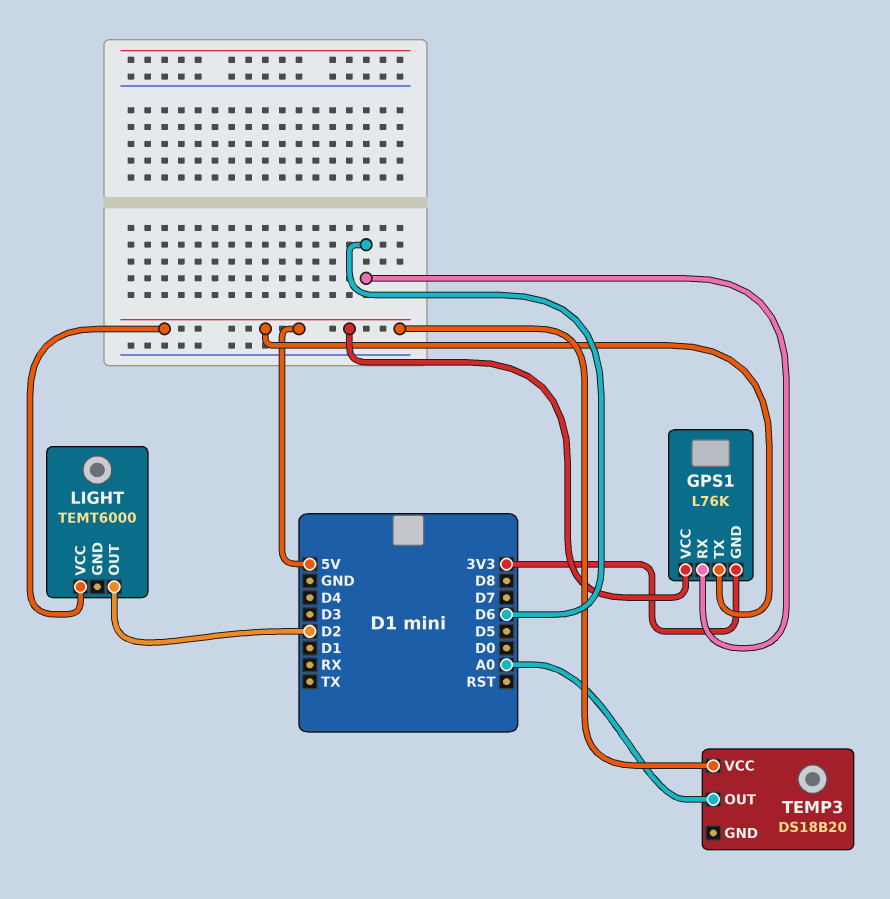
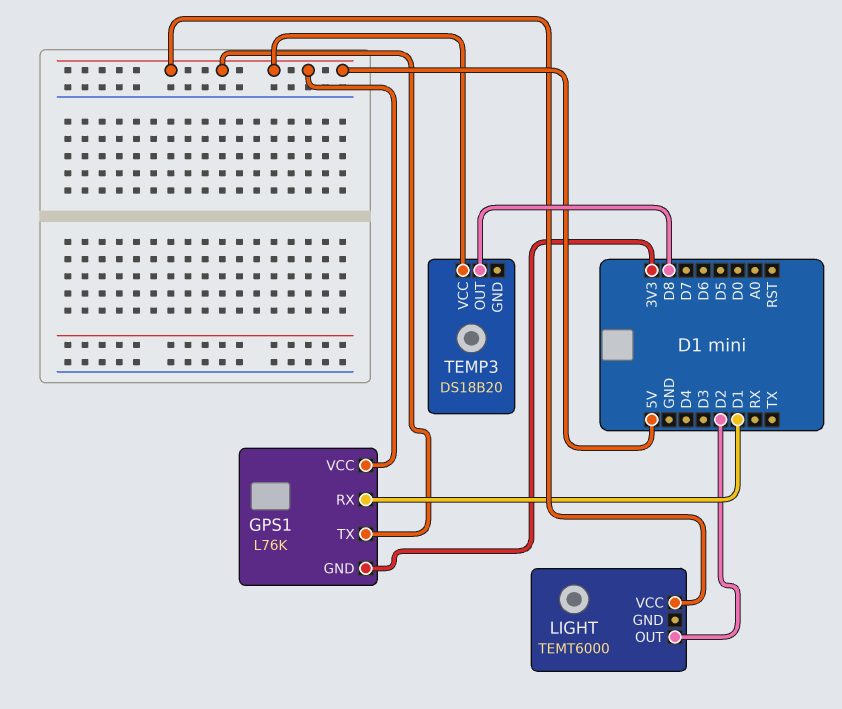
GPS1 pin RX: D6 -> D1
TEMP3 pin OUT: A0 -> D8

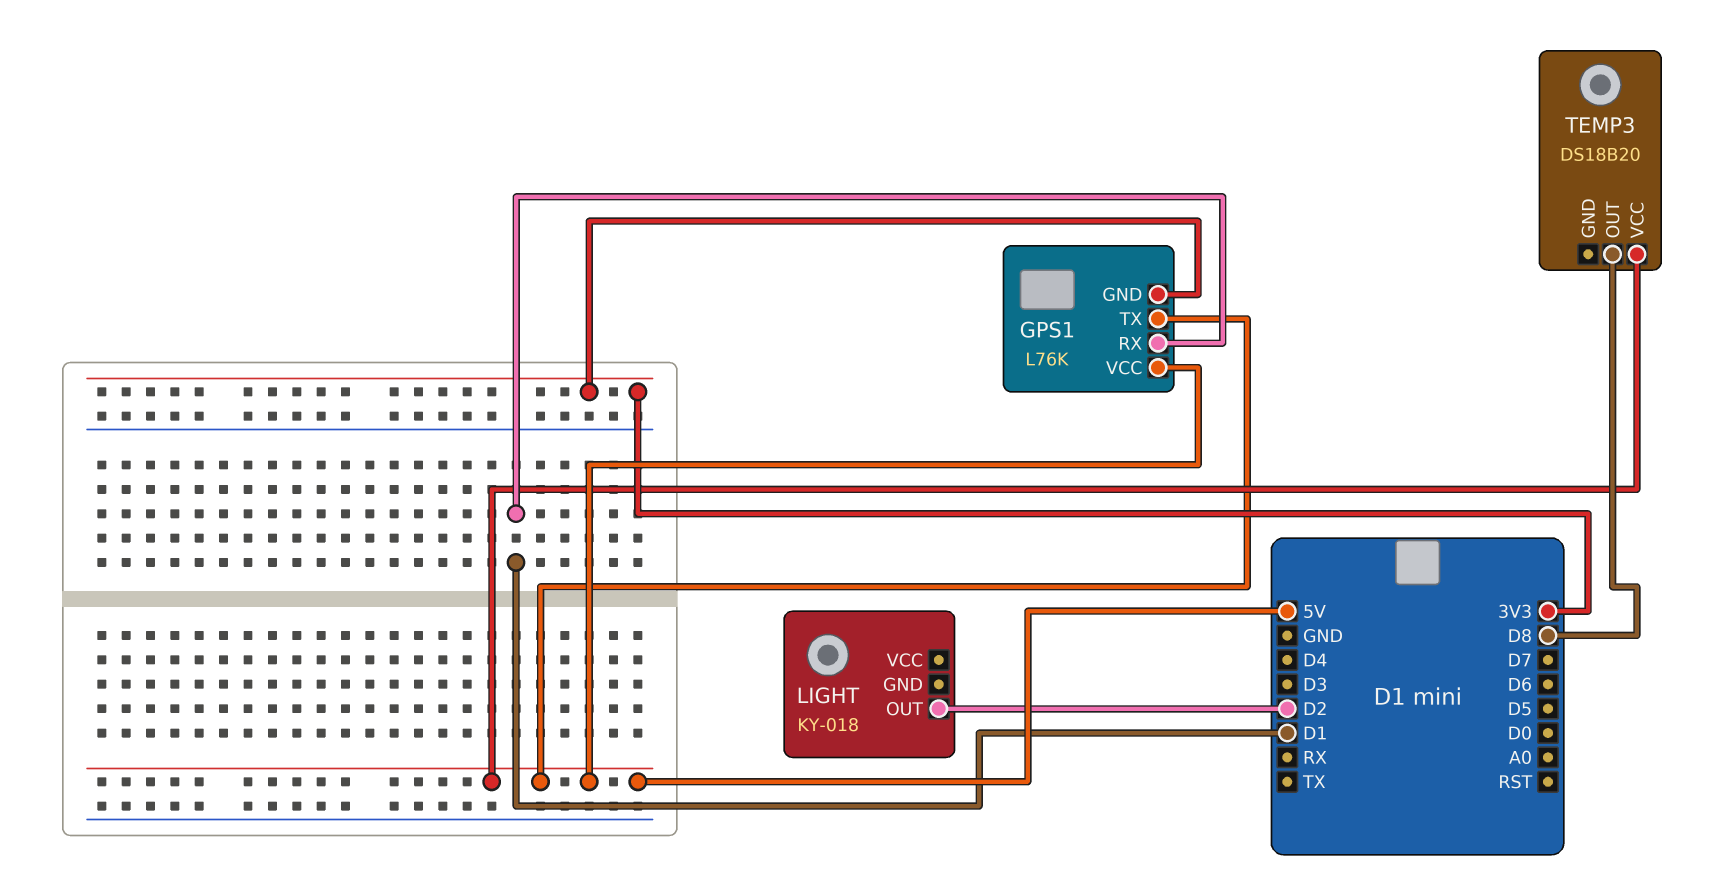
LIGHT: TEMT6000 -> KY-018
LIGHT pin VCC: 5V -> none

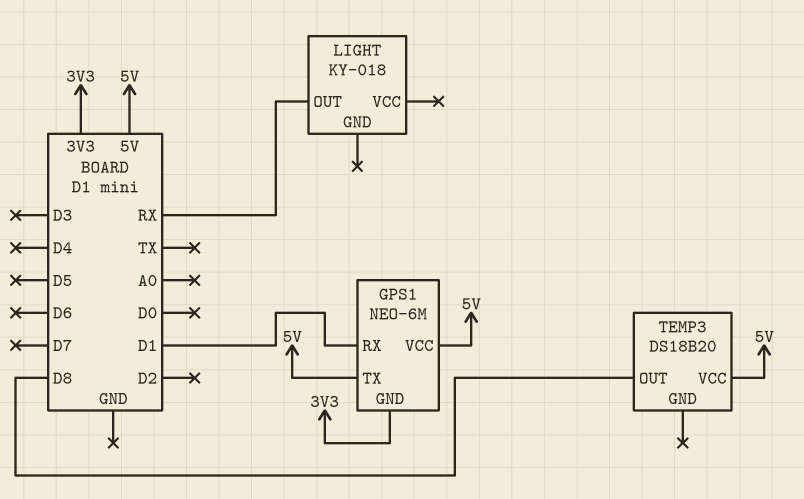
GPS1: L76K -> NEO-6M
LIGHT pin OUT: D2 -> RX

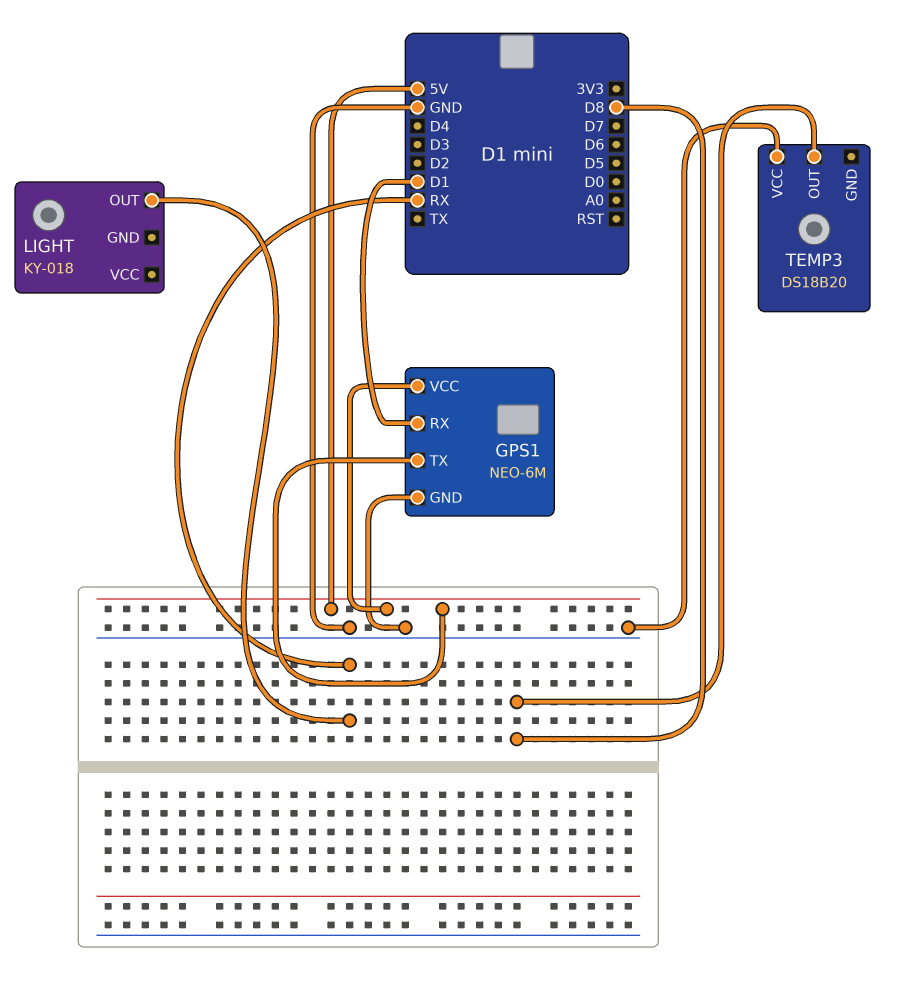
GPS1 pin GND: 3V3 -> GND
TEMP3 pin VCC: 5V -> GND

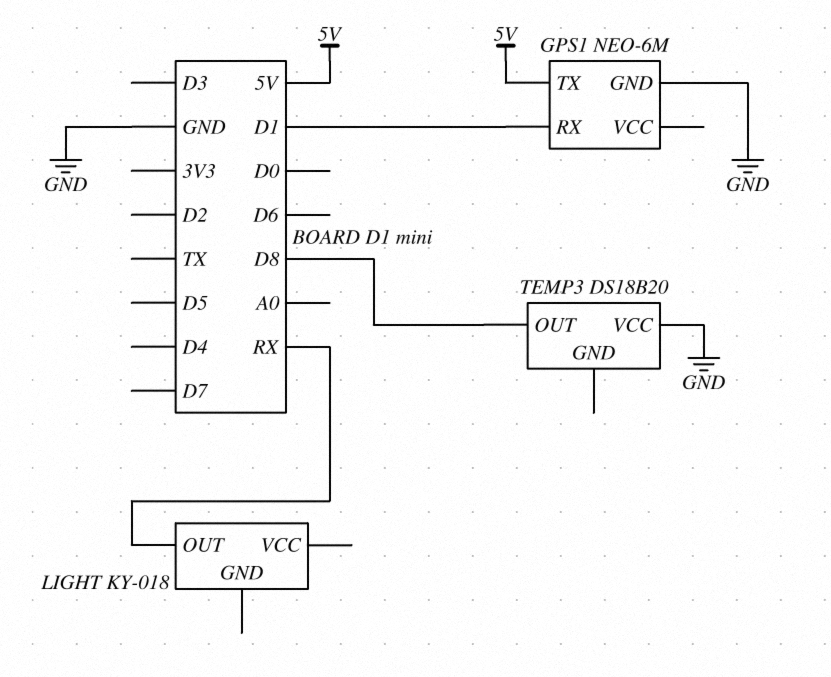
GPS1 pin VCC: 5V -> none

